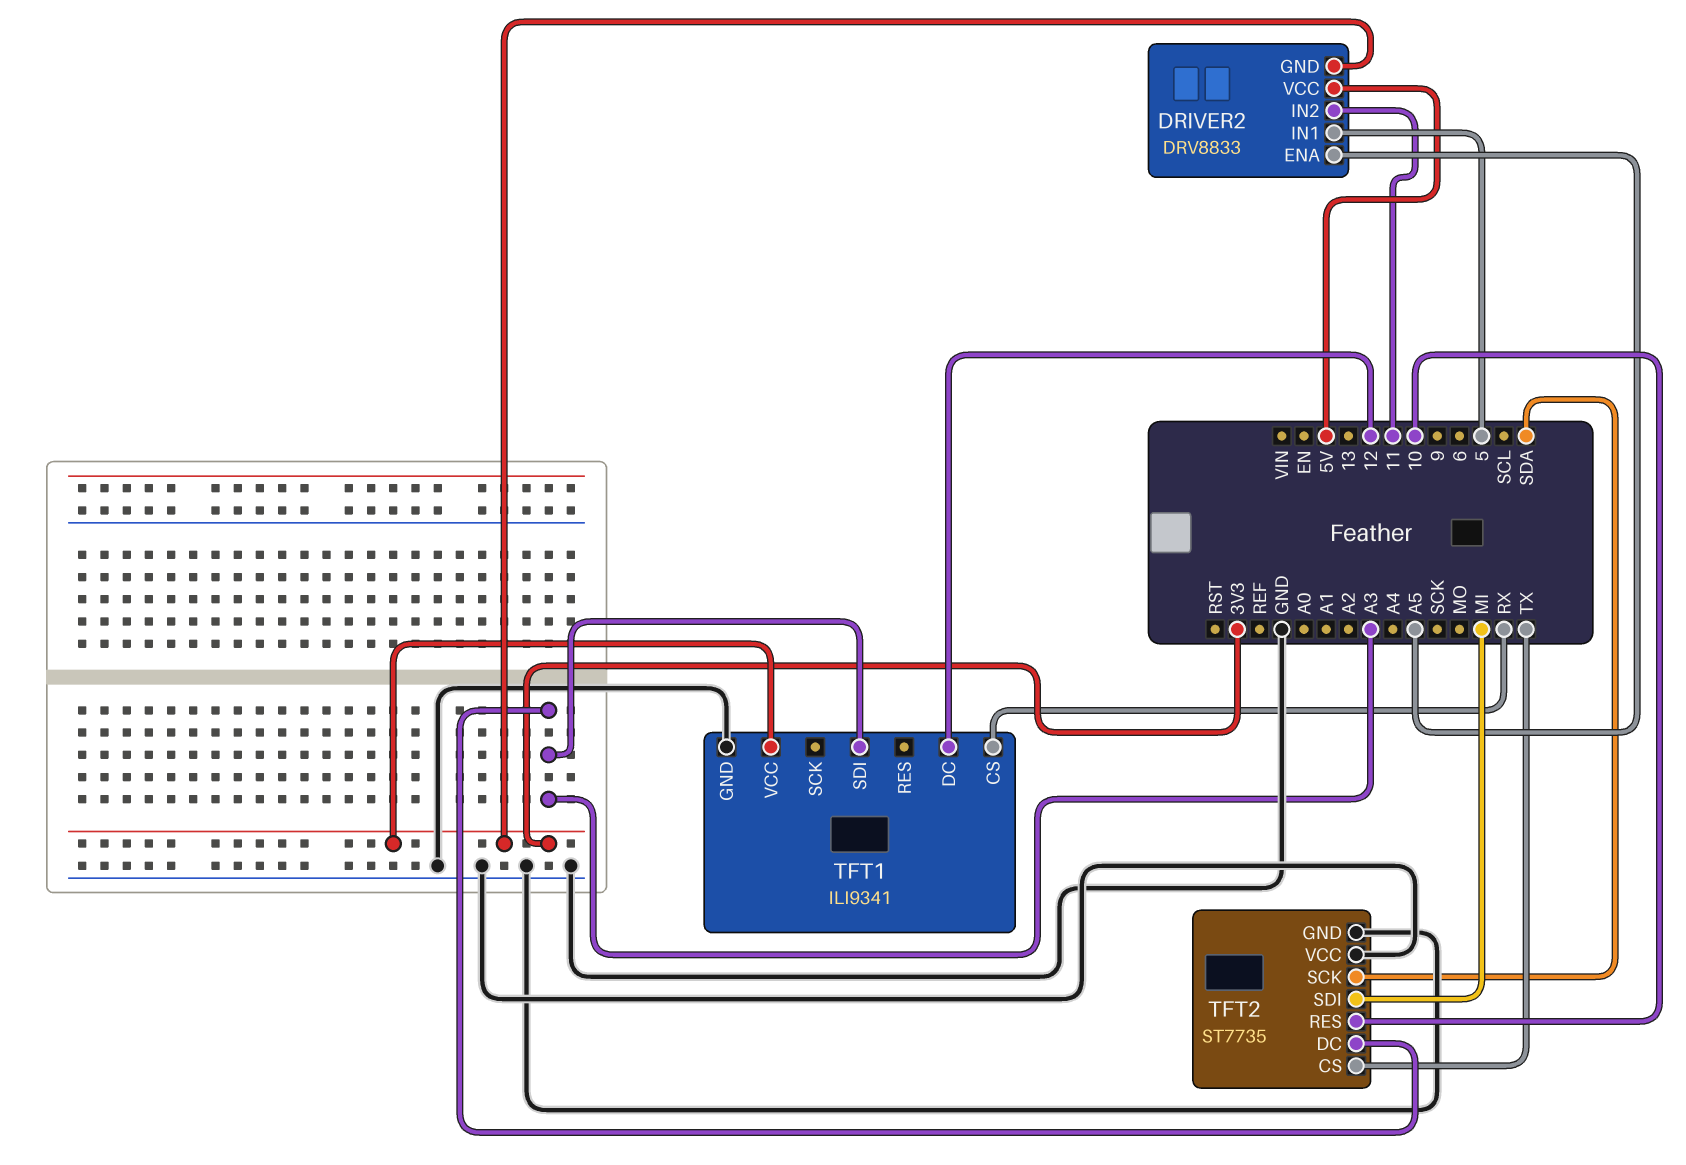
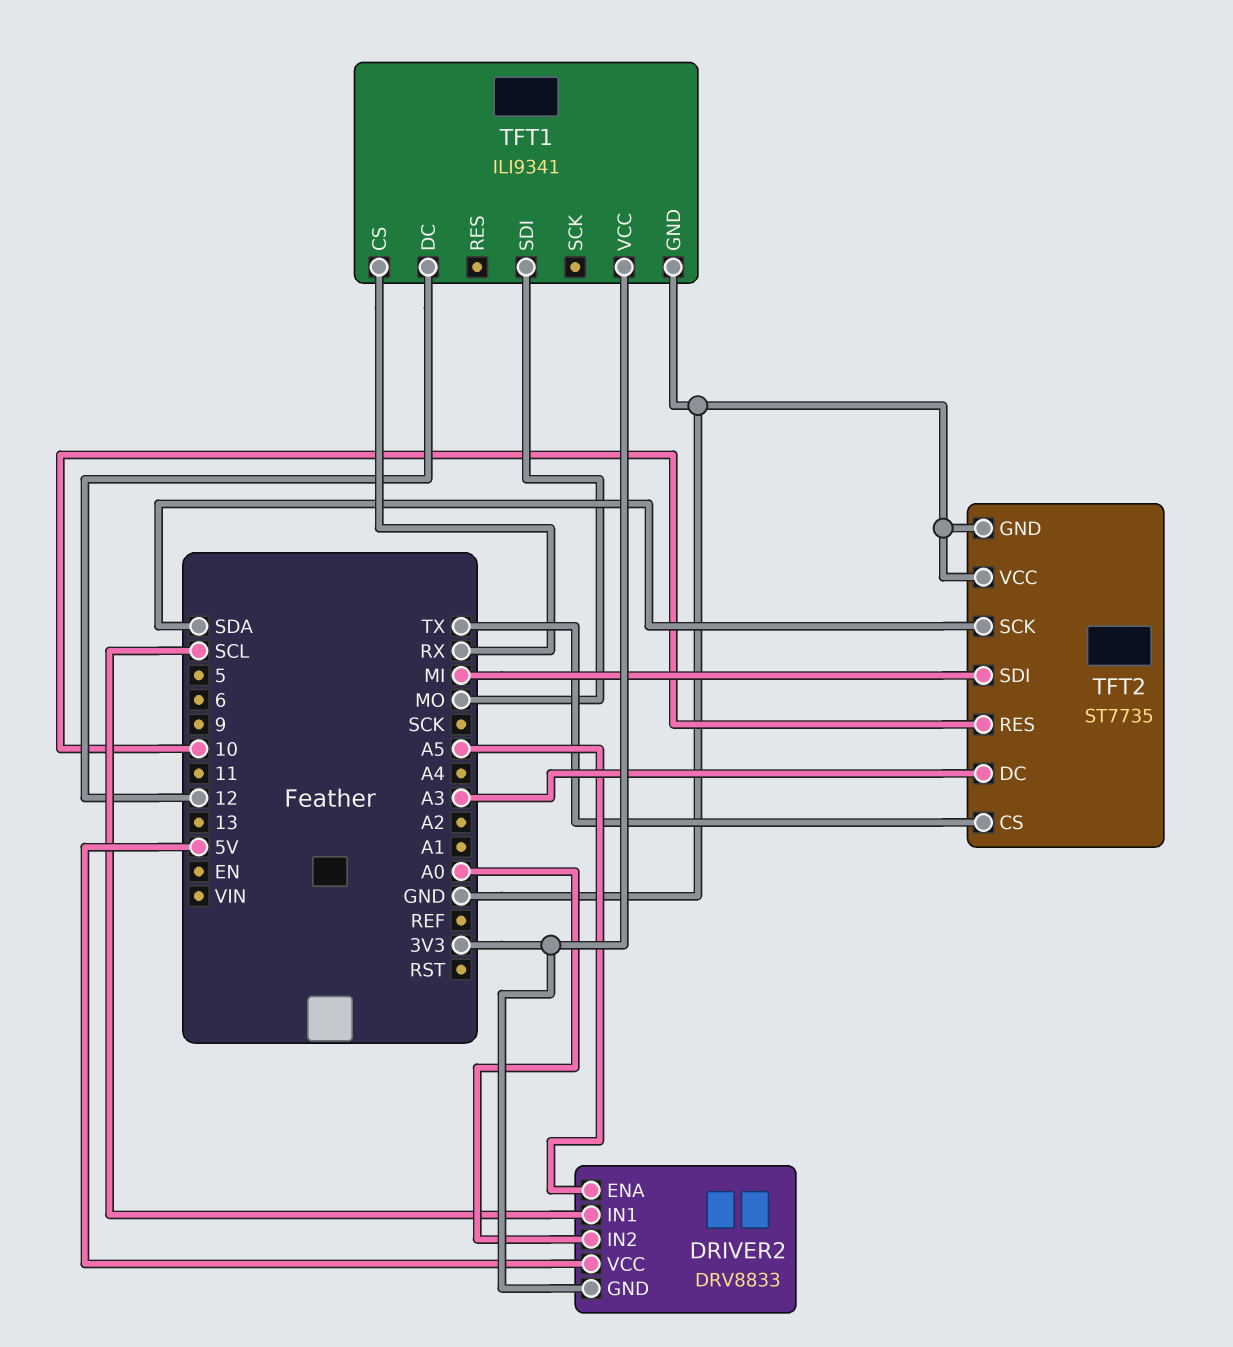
DRIVER2 pin IN1: 5 -> SCL
DRIVER2 pin IN2: 11 -> A0
TFT1 pin SDI: A3 -> MO

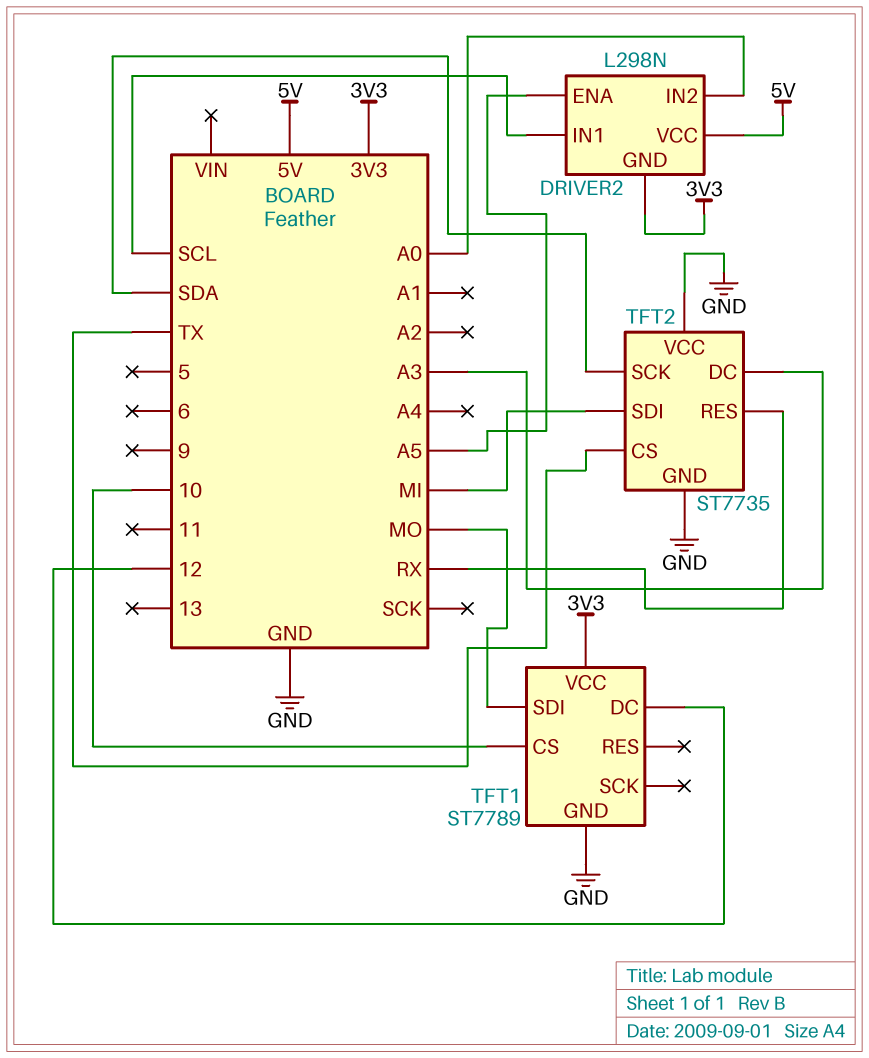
DRIVER2: DRV8833 -> L298N
TFT1: ILI9341 -> ST7789
TFT1 pin CS: RX -> 10
TFT2 pin RES: 10 -> RX

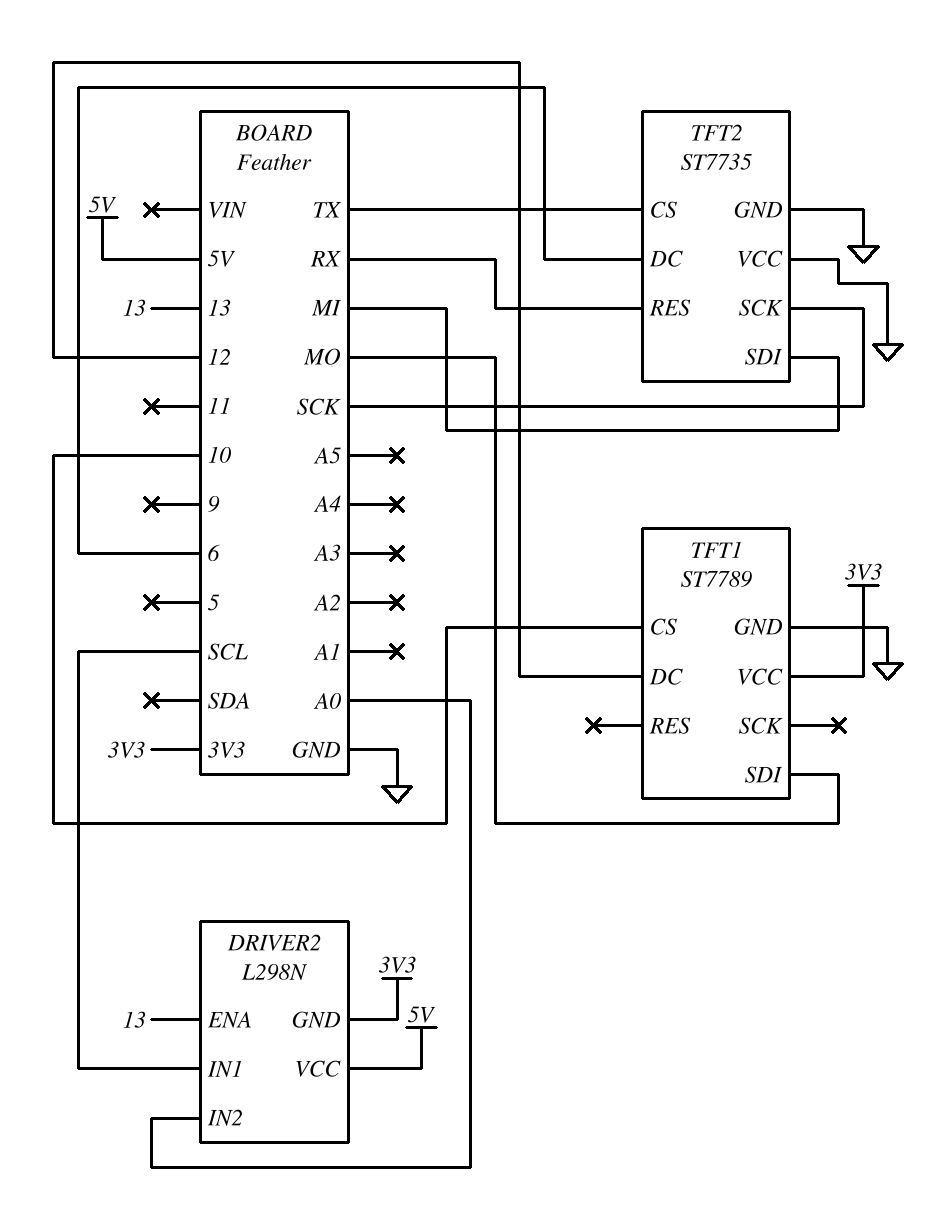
DRIVER2 pin ENA: A5 -> 13
TFT2 pin DC: A3 -> 6
TFT2 pin SCK: SDA -> SCK

